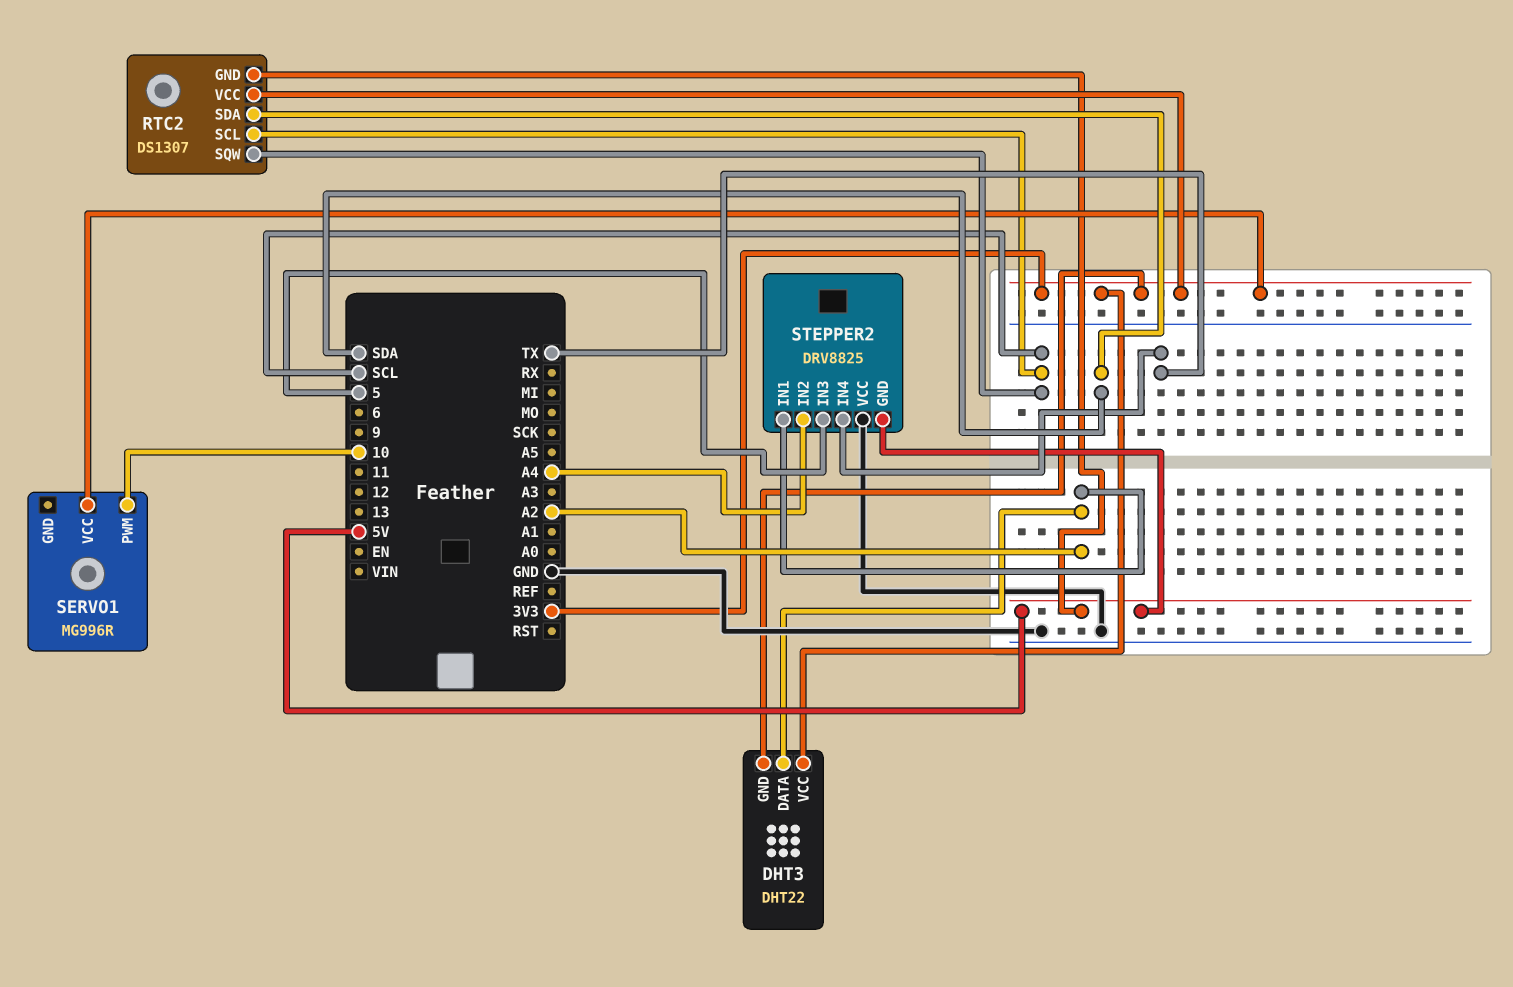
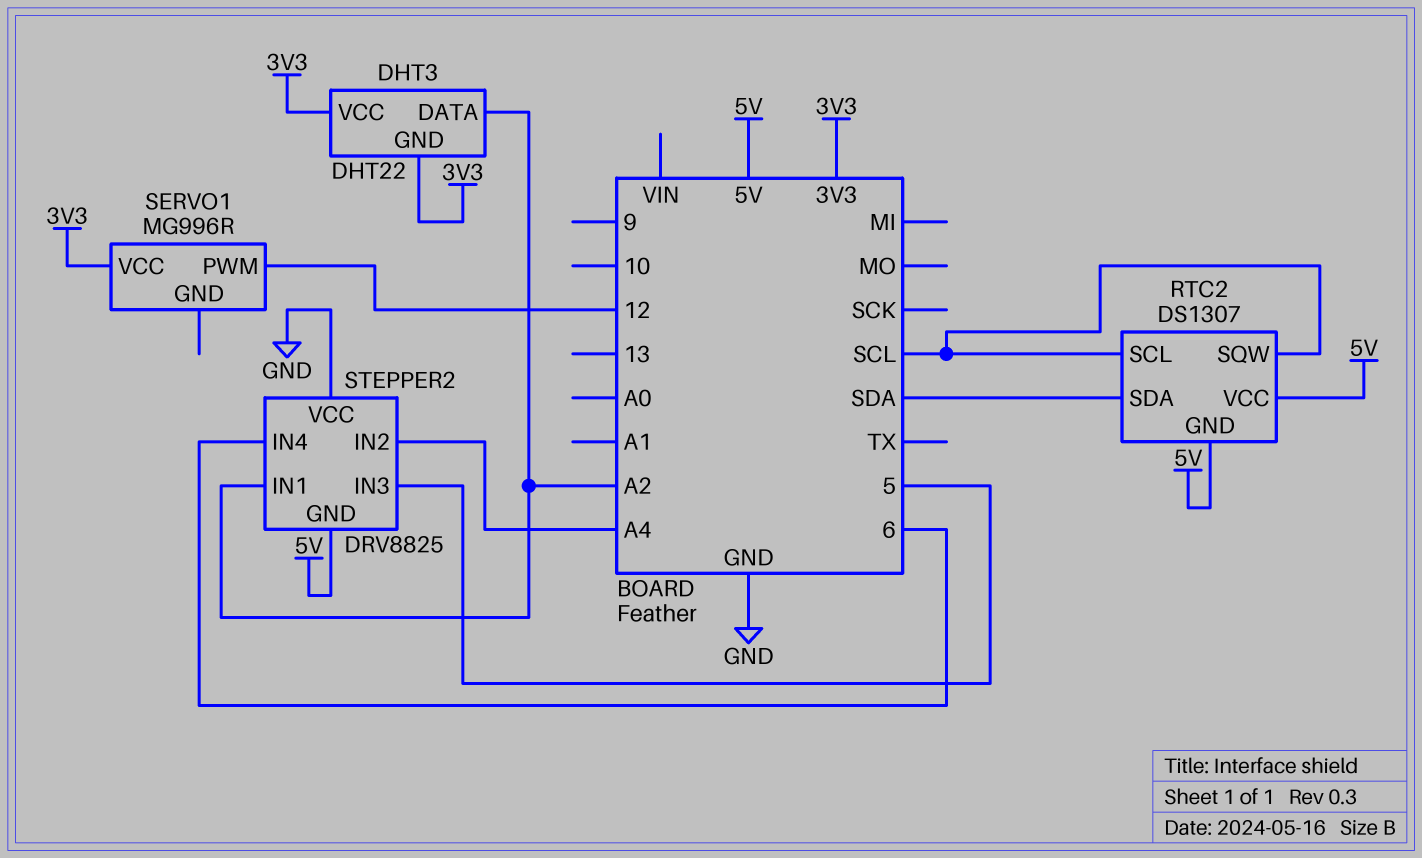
RTC2 pin VCC: 3V3 -> 5V
SERVO1 pin PWM: 10 -> 12
STEPPER2 pin IN4: TX -> 6

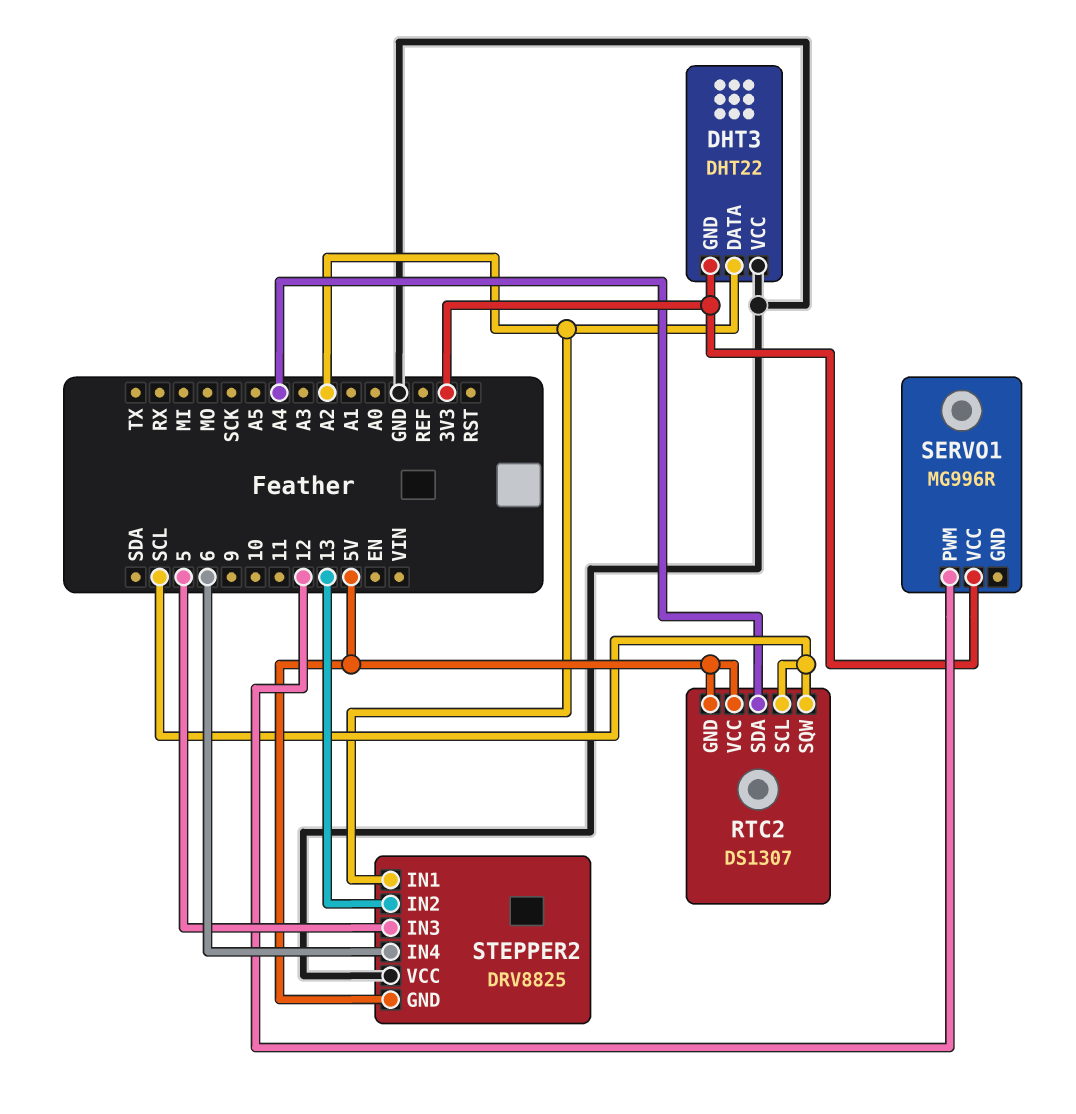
DHT3 pin VCC: 3V3 -> GND
RTC2 pin SDA: SDA -> A4
STEPPER2 pin IN2: A4 -> 13

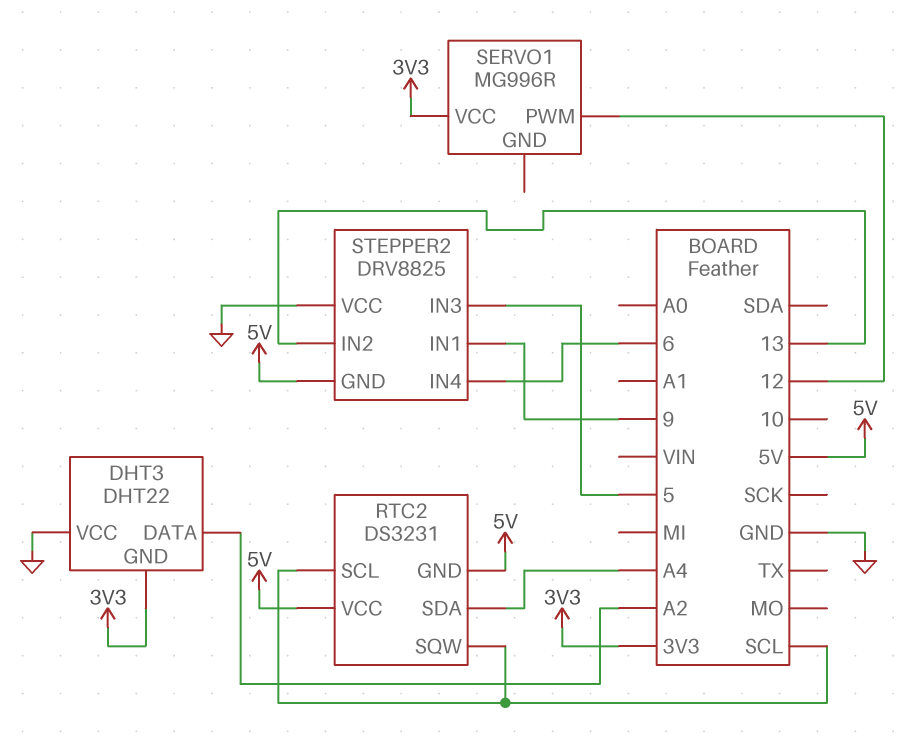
RTC2: DS1307 -> DS3231
STEPPER2 pin IN1: A2 -> 9

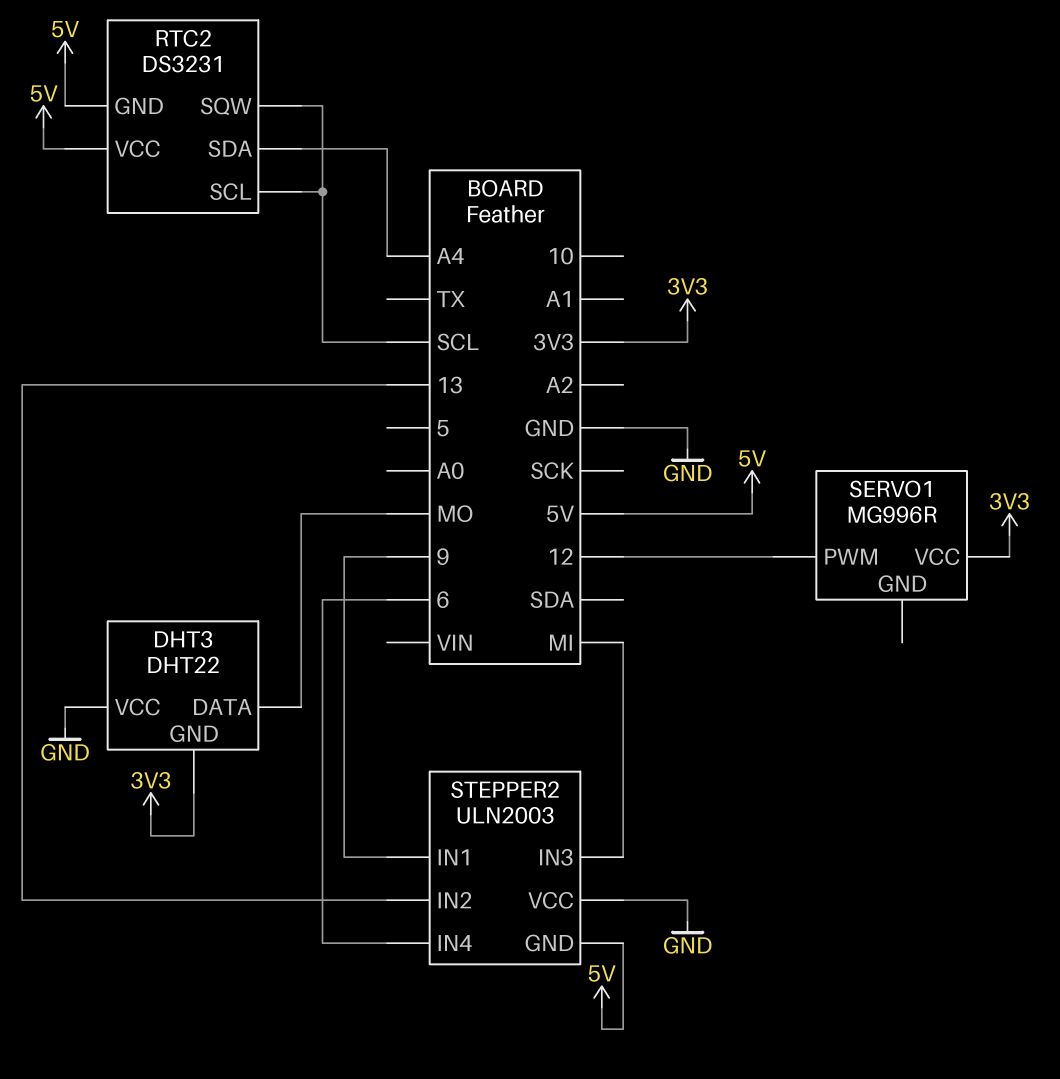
DHT3 pin DATA: A2 -> MO
STEPPER2: DRV8825 -> ULN2003
STEPPER2 pin IN3: 5 -> MI

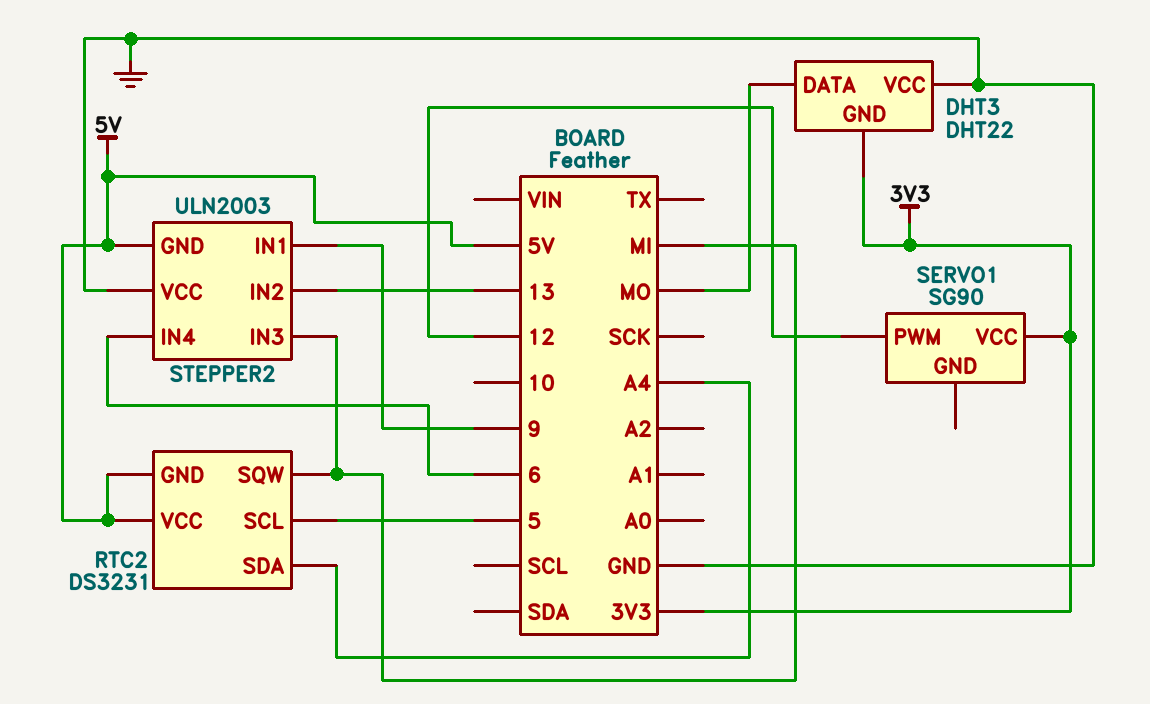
RTC2 pin SCL: SCL -> 5
RTC2 pin SQW: SCL -> MI
SERVO1: MG996R -> SG90

